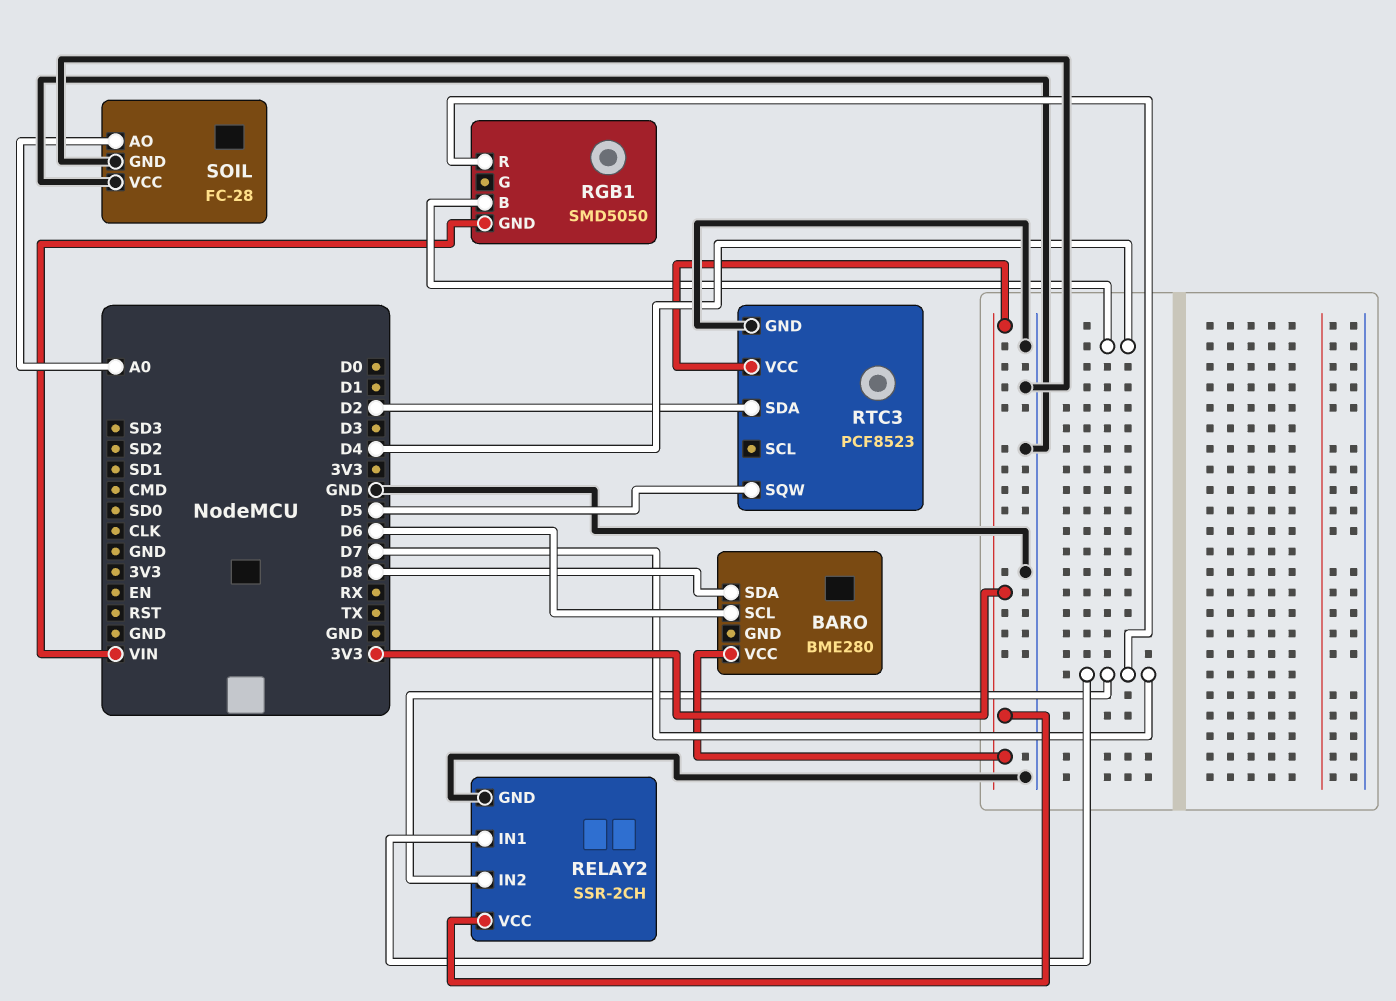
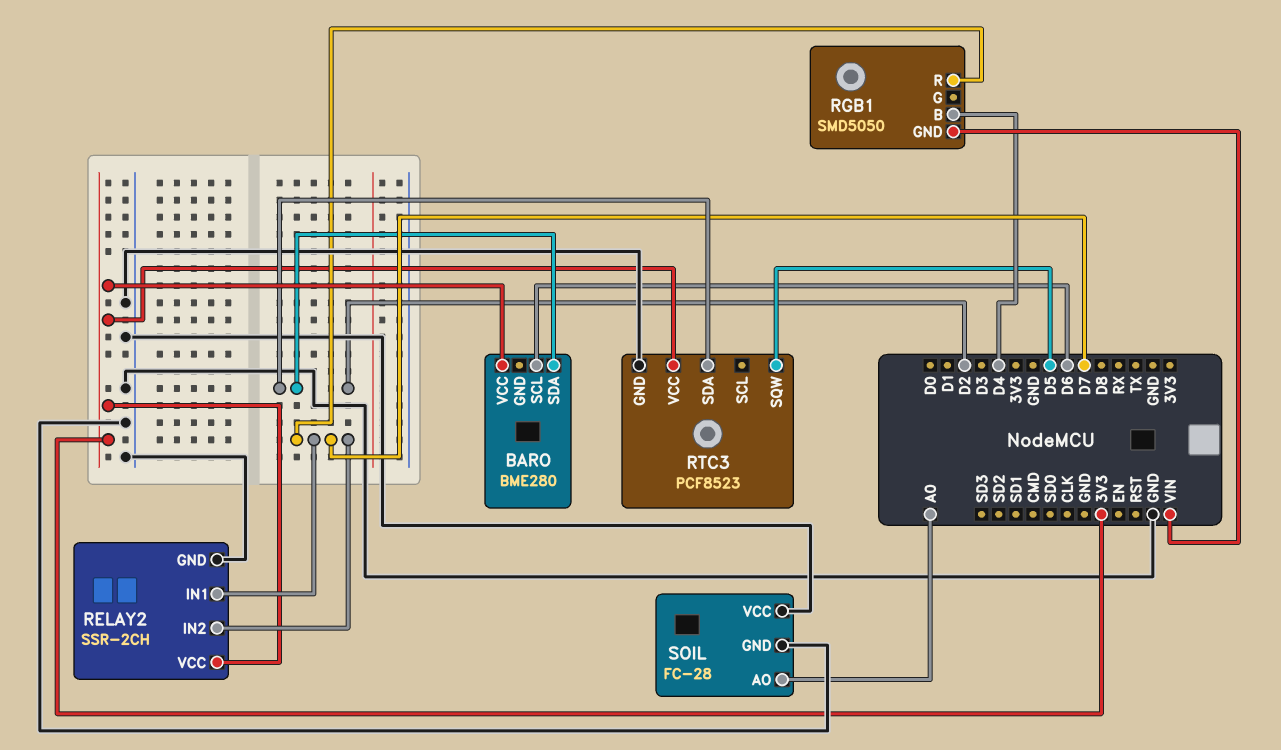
BARO pin SDA: D8 -> D2

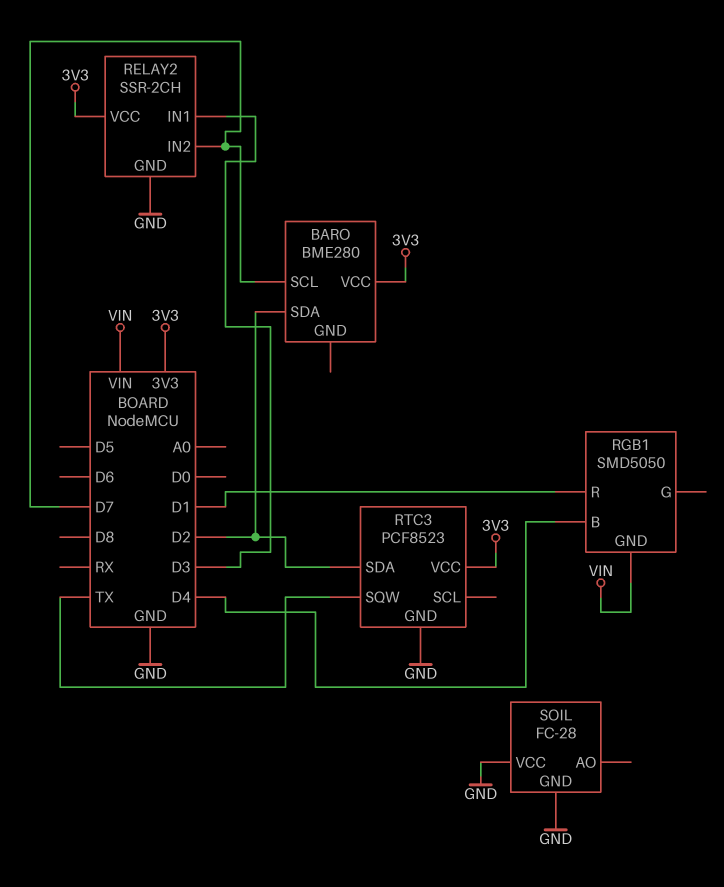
BARO pin SCL: D6 -> D7
RELAY2 pin IN1: D7 -> D3
RGB1 pin R: D7 -> D1
RTC3 pin SQW: D5 -> TX
SOIL pin AO: A0 -> none

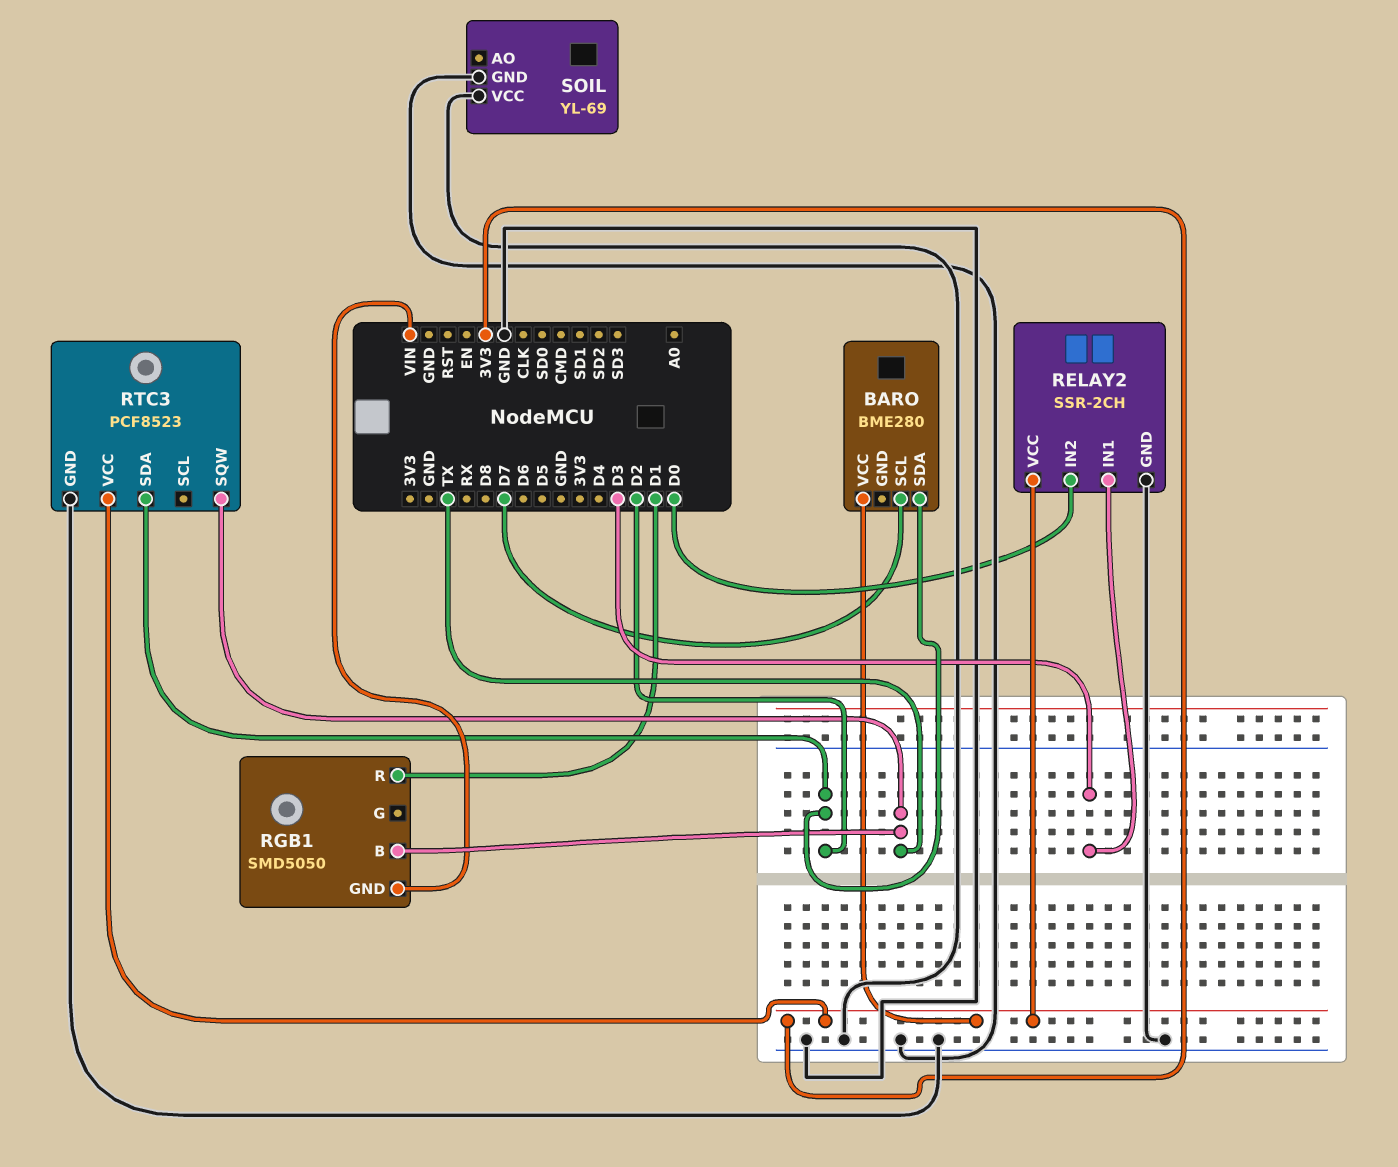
RELAY2 pin IN2: D7 -> D0
RGB1 pin B: D4 -> TX
SOIL: FC-28 -> YL-69

